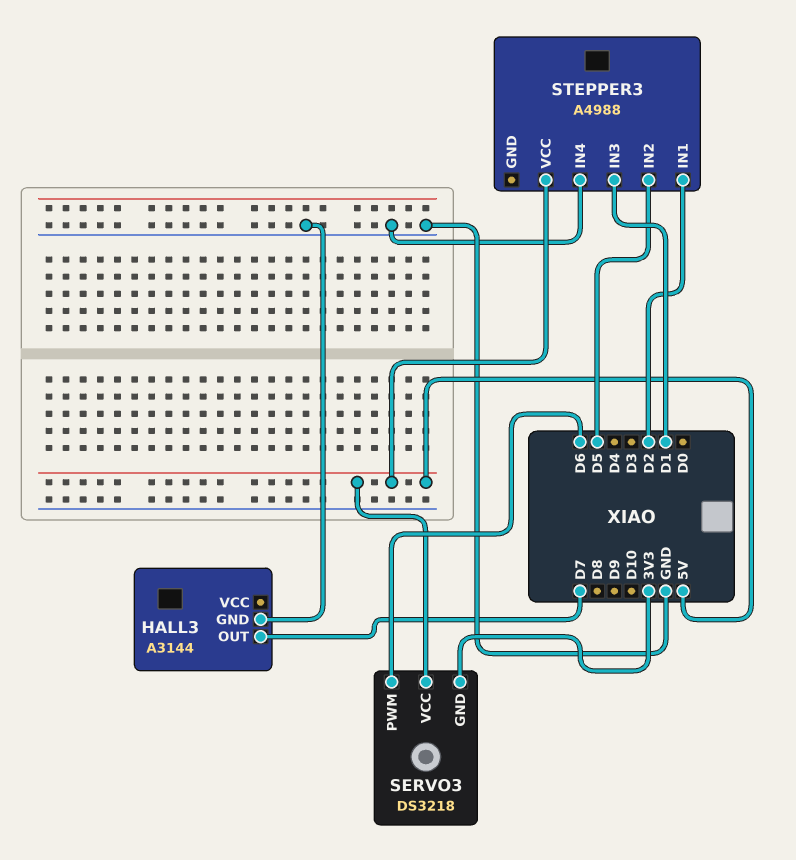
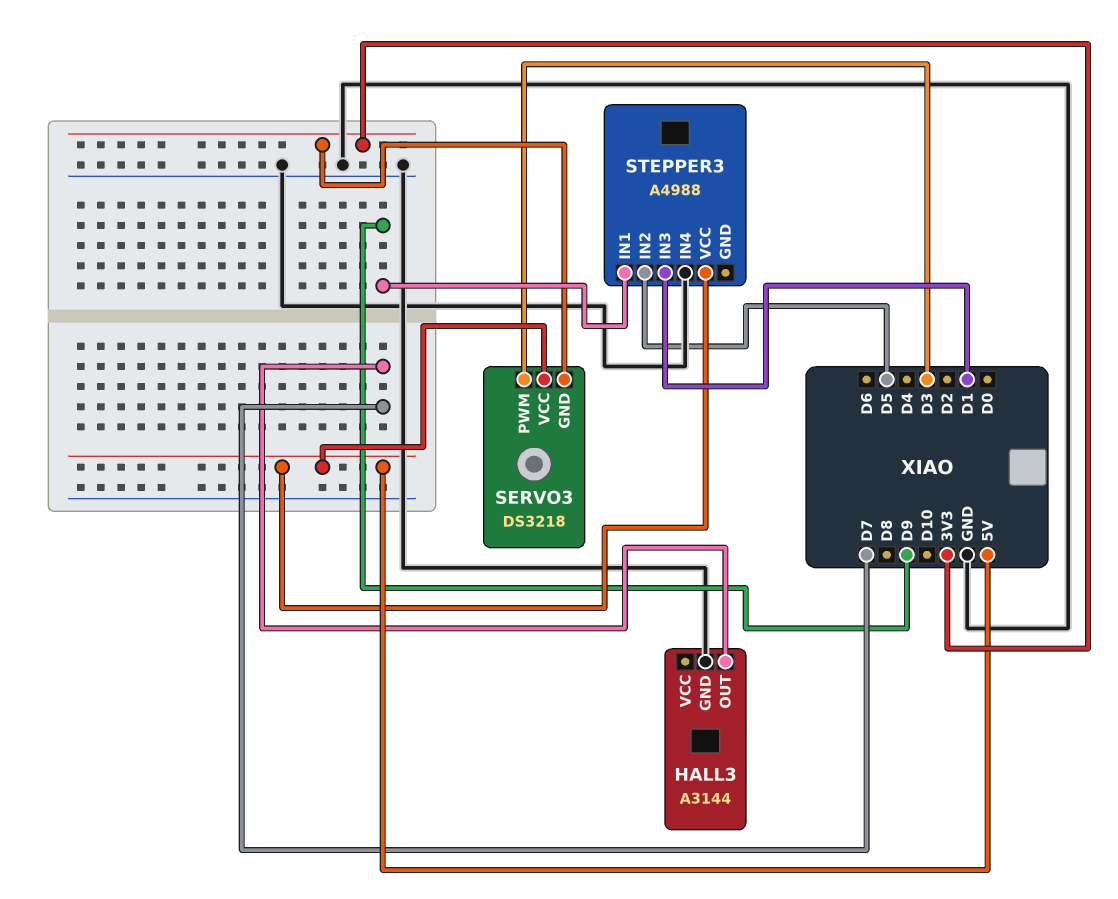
SERVO3 pin PWM: D6 -> D3
STEPPER3 pin IN1: D2 -> D9

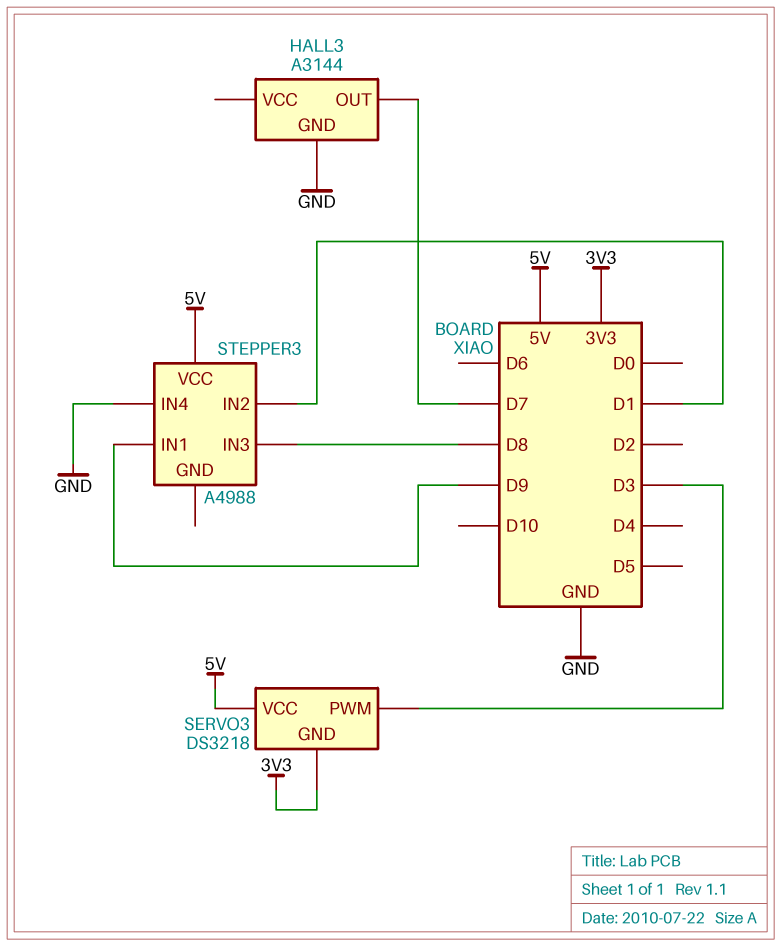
STEPPER3 pin IN2: D5 -> D1
STEPPER3 pin IN3: D1 -> D8

